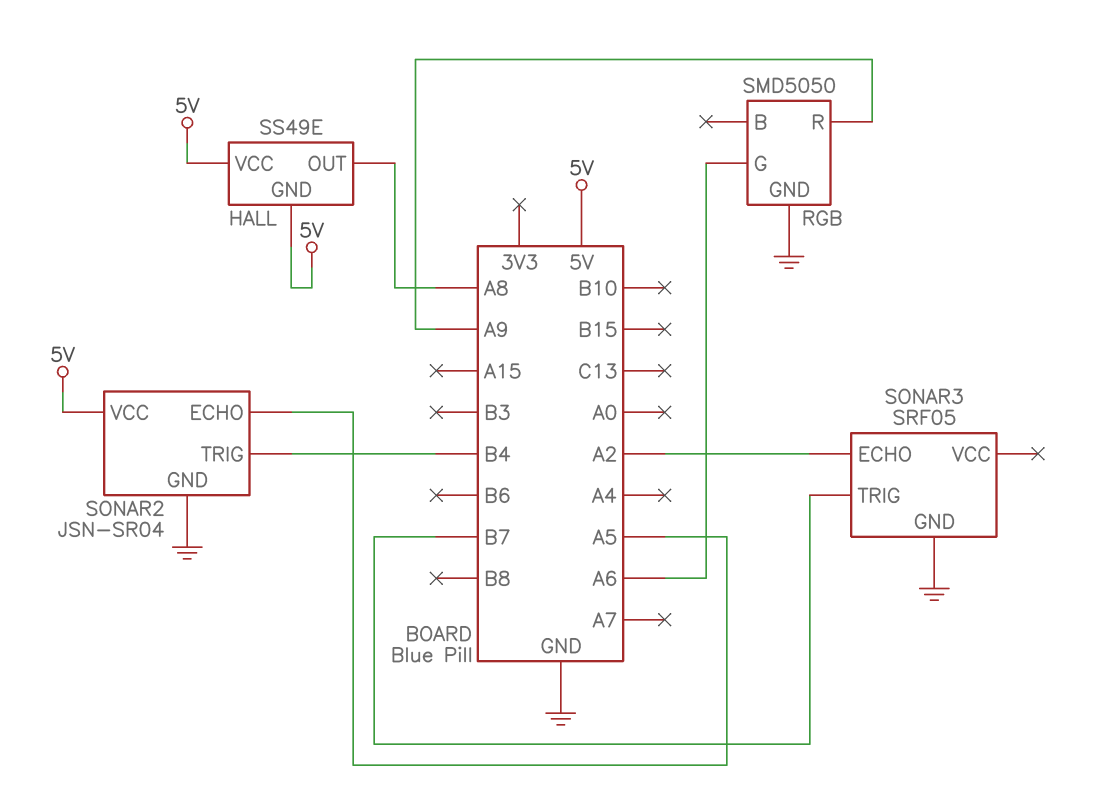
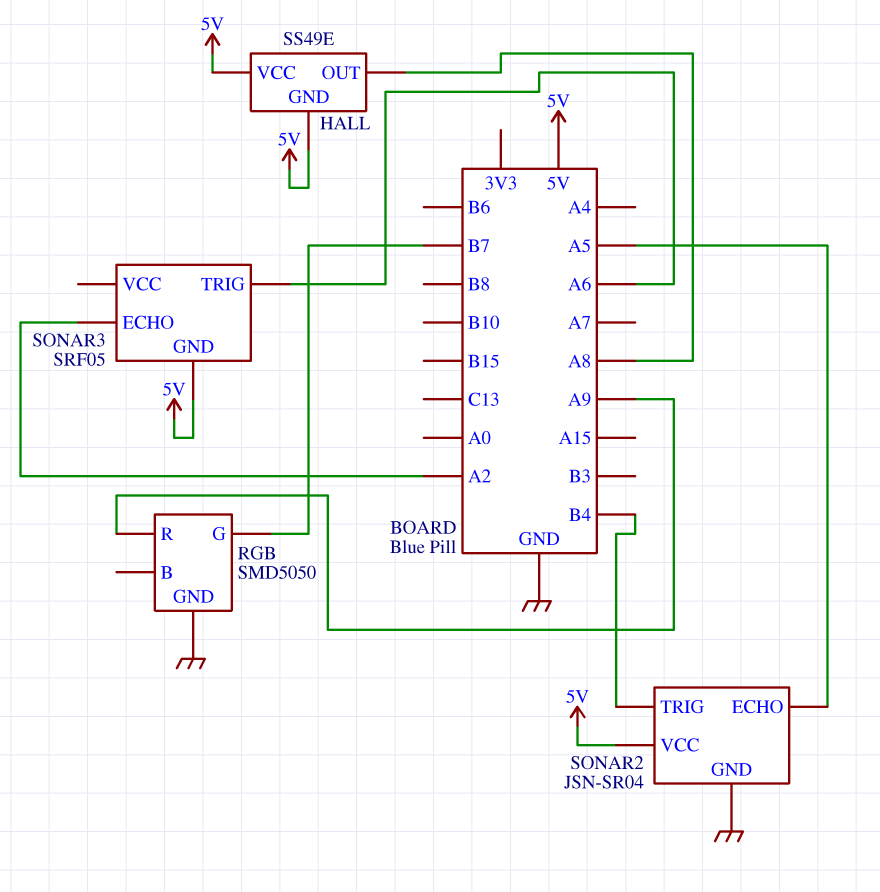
RGB pin G: A6 -> B7
SONAR3 pin GND: GND -> 5V
SONAR3 pin TRIG: B7 -> A6

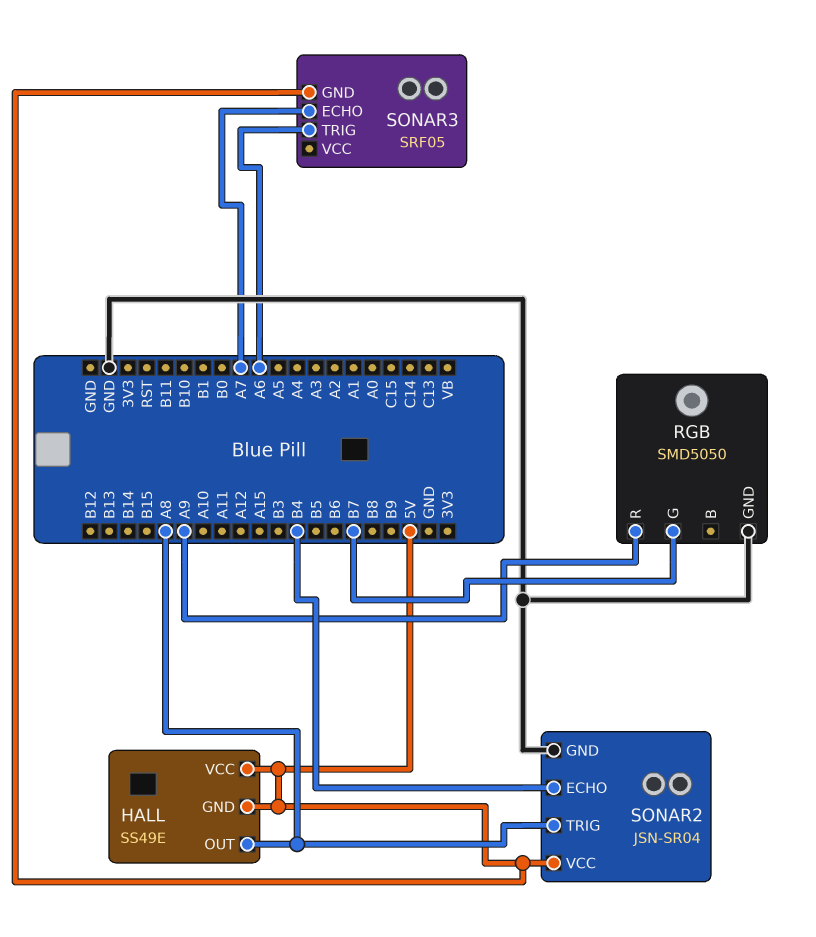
SONAR2 pin ECHO: A5 -> B4
SONAR2 pin TRIG: B4 -> A8
SONAR3 pin ECHO: A2 -> A7

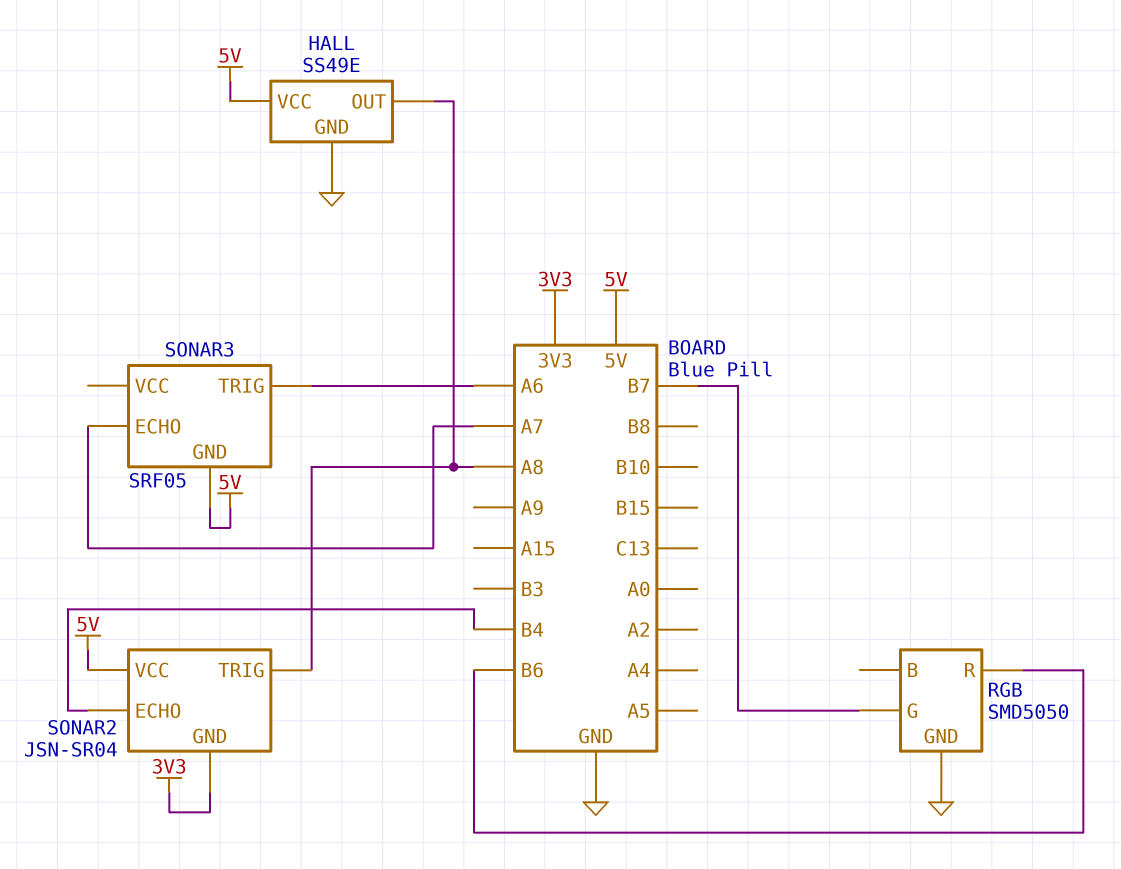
HALL pin GND: 5V -> GND
RGB pin R: A9 -> B6
SONAR2 pin GND: GND -> 3V3

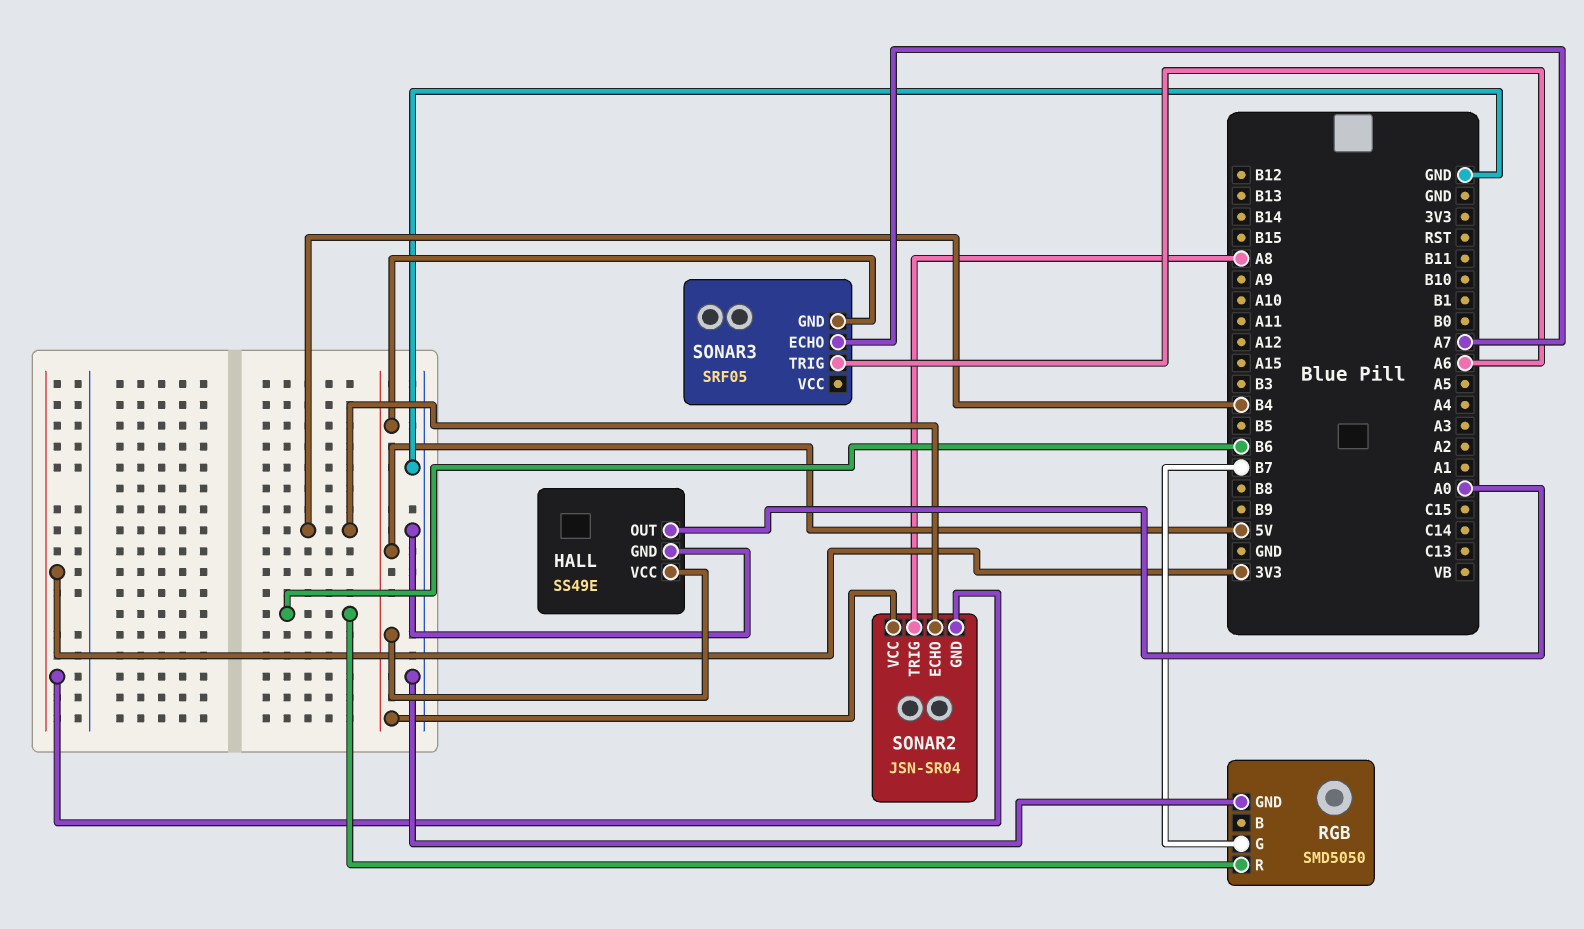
HALL pin OUT: A8 -> A0

